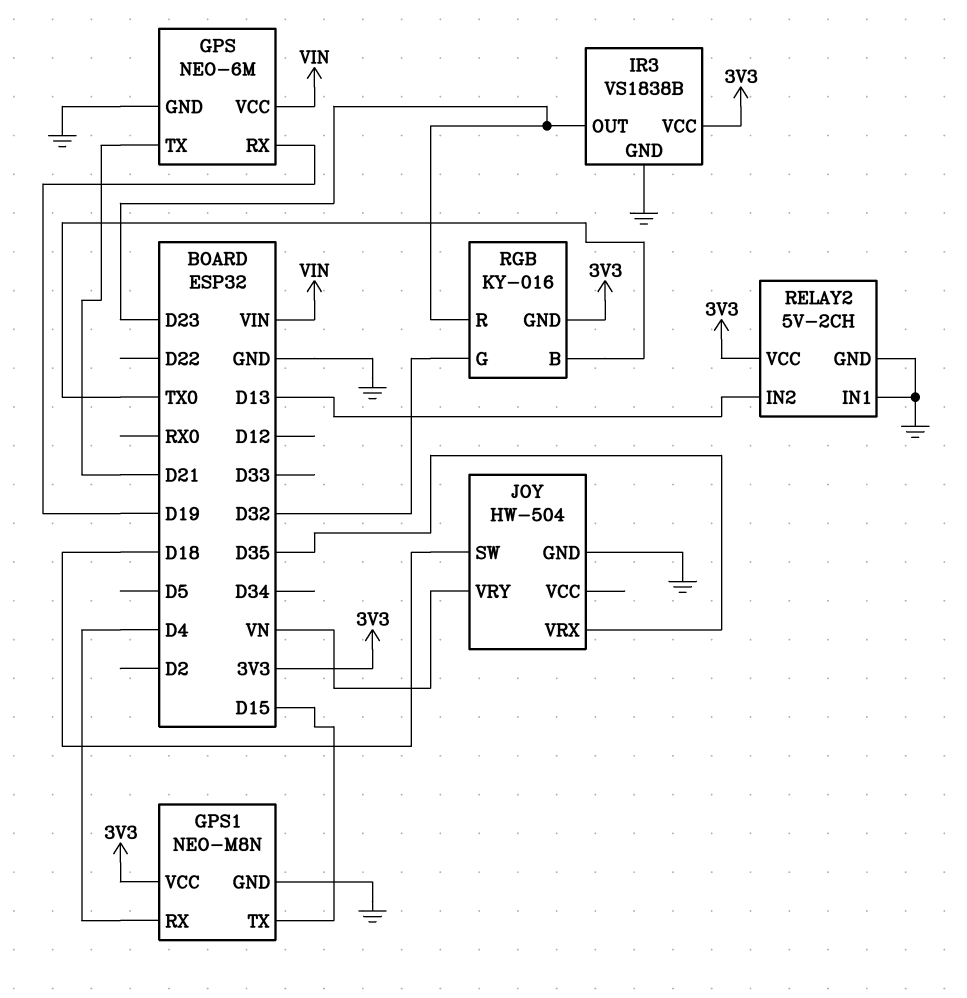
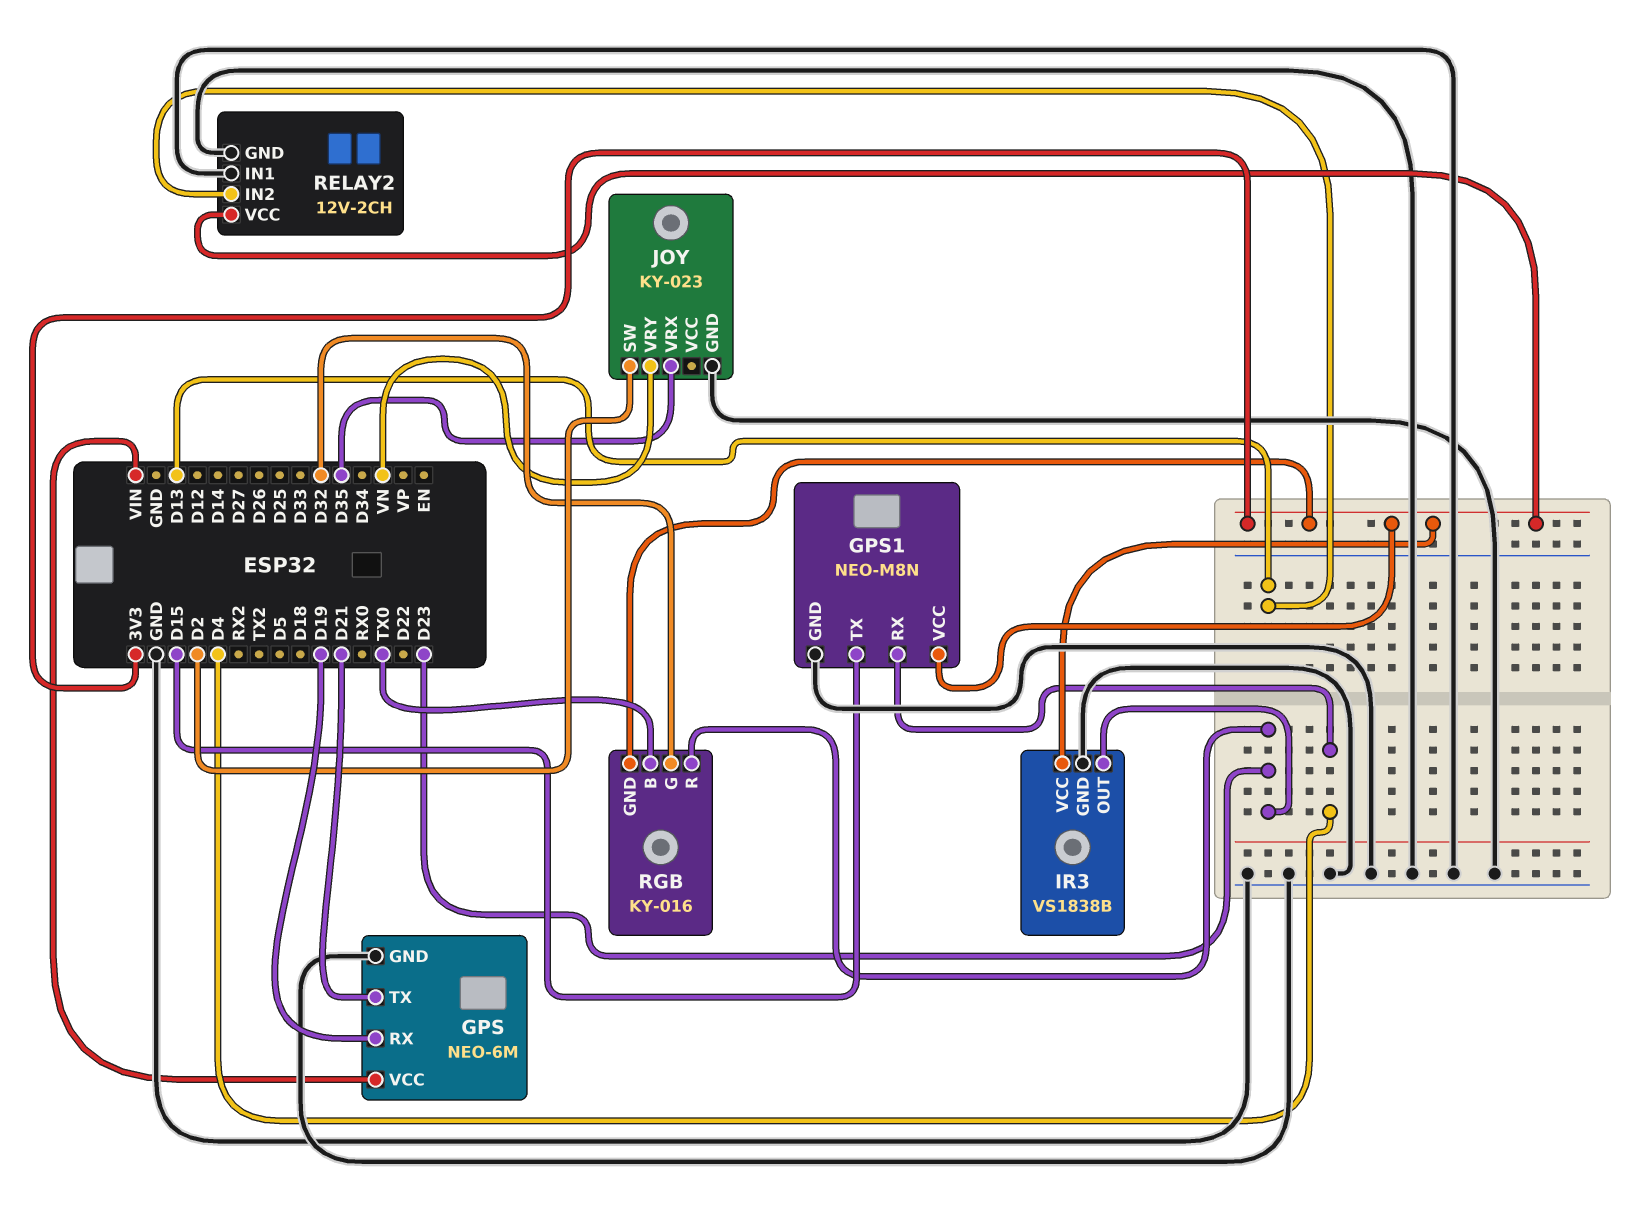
JOY: HW-504 -> KY-023
JOY pin SW: D18 -> D2
RELAY2: 5V-2CH -> 12V-2CH

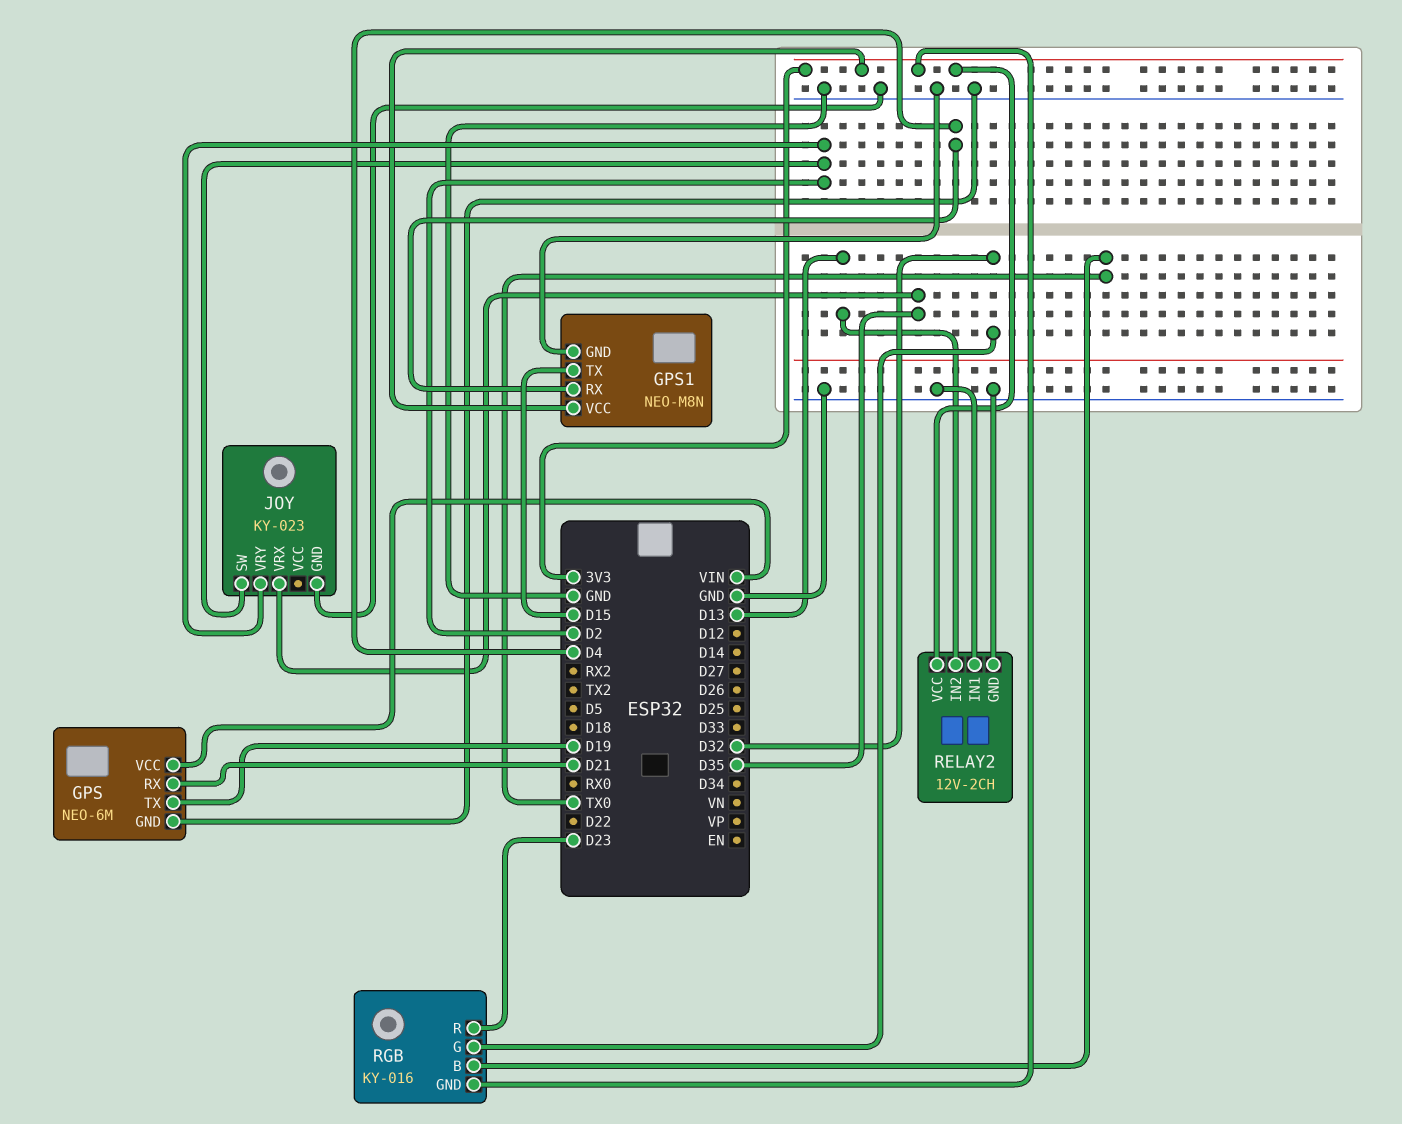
GPS pin RX: D19 -> D21
GPS pin TX: D21 -> D19
IR3: VS1838B -> none
IR3 pin GND: GND -> none
IR3 pin OUT: D23 -> none
IR3 pin VCC: 3V3 -> none
JOY pin VRY: VN -> D2

